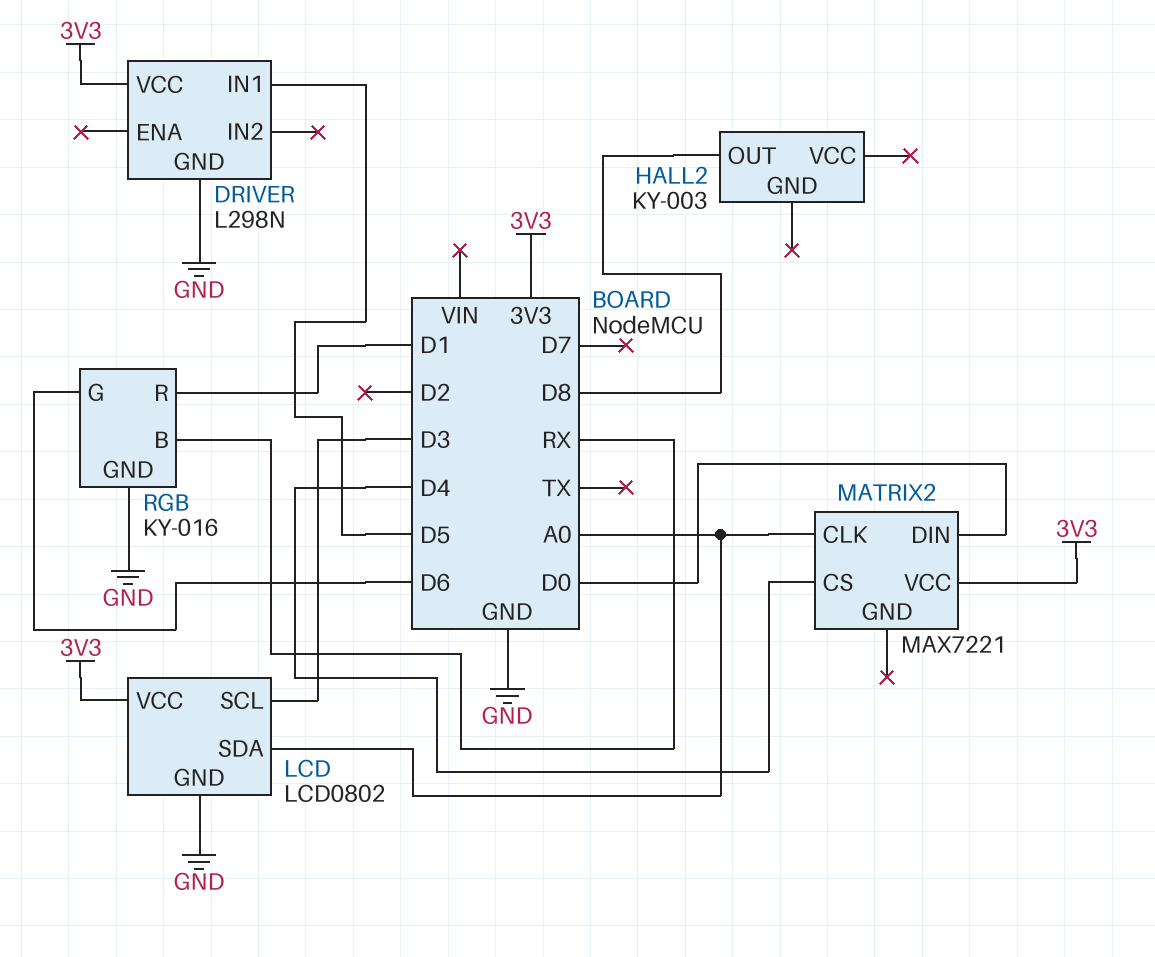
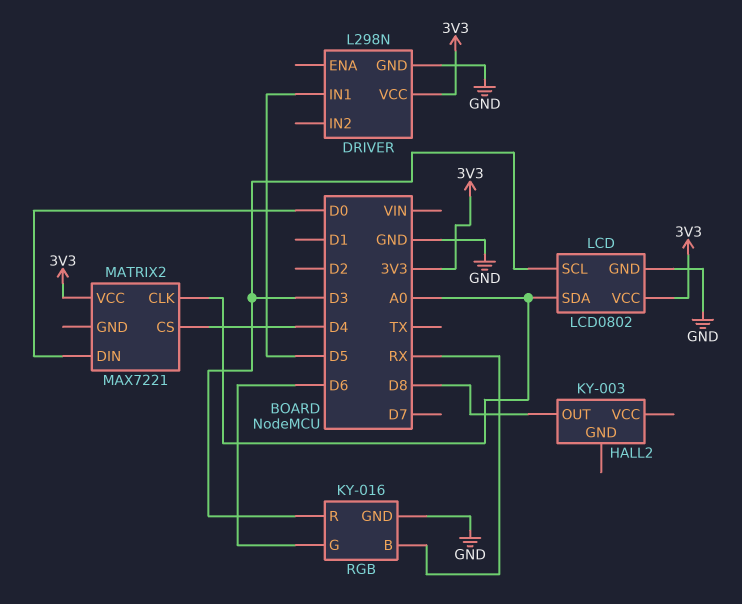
RGB pin R: D1 -> D3

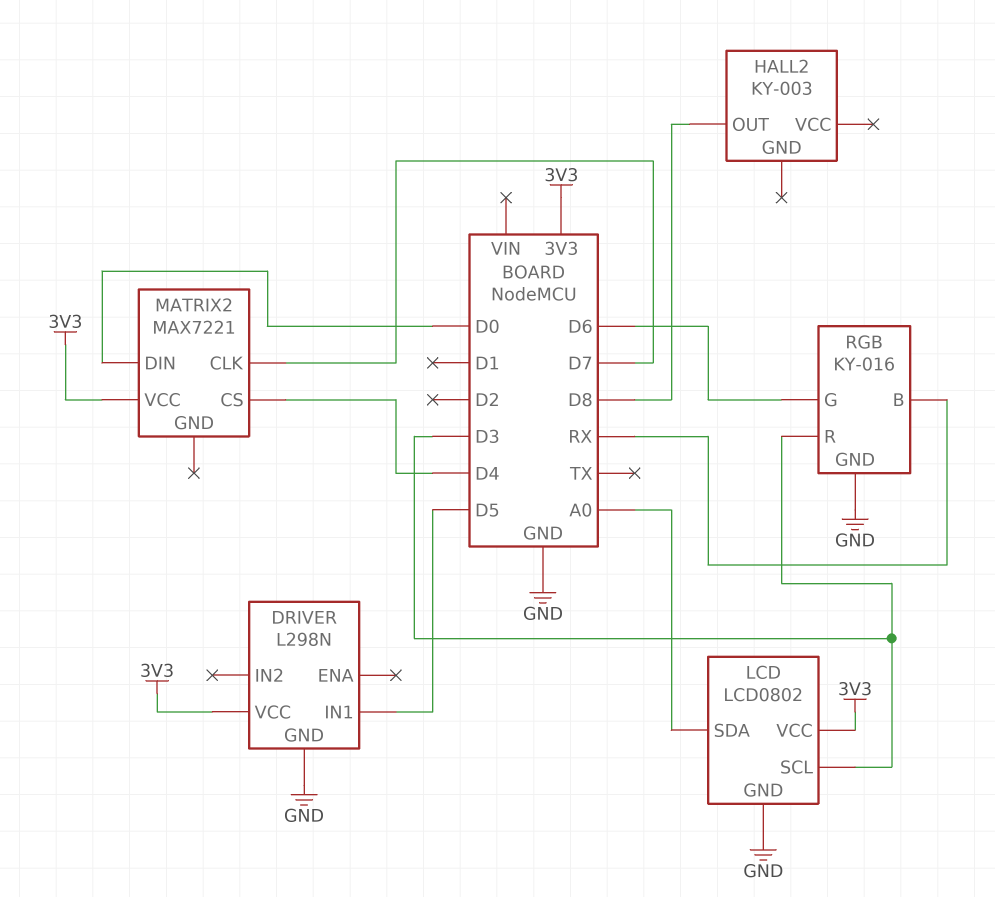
MATRIX2 pin CLK: A0 -> D7

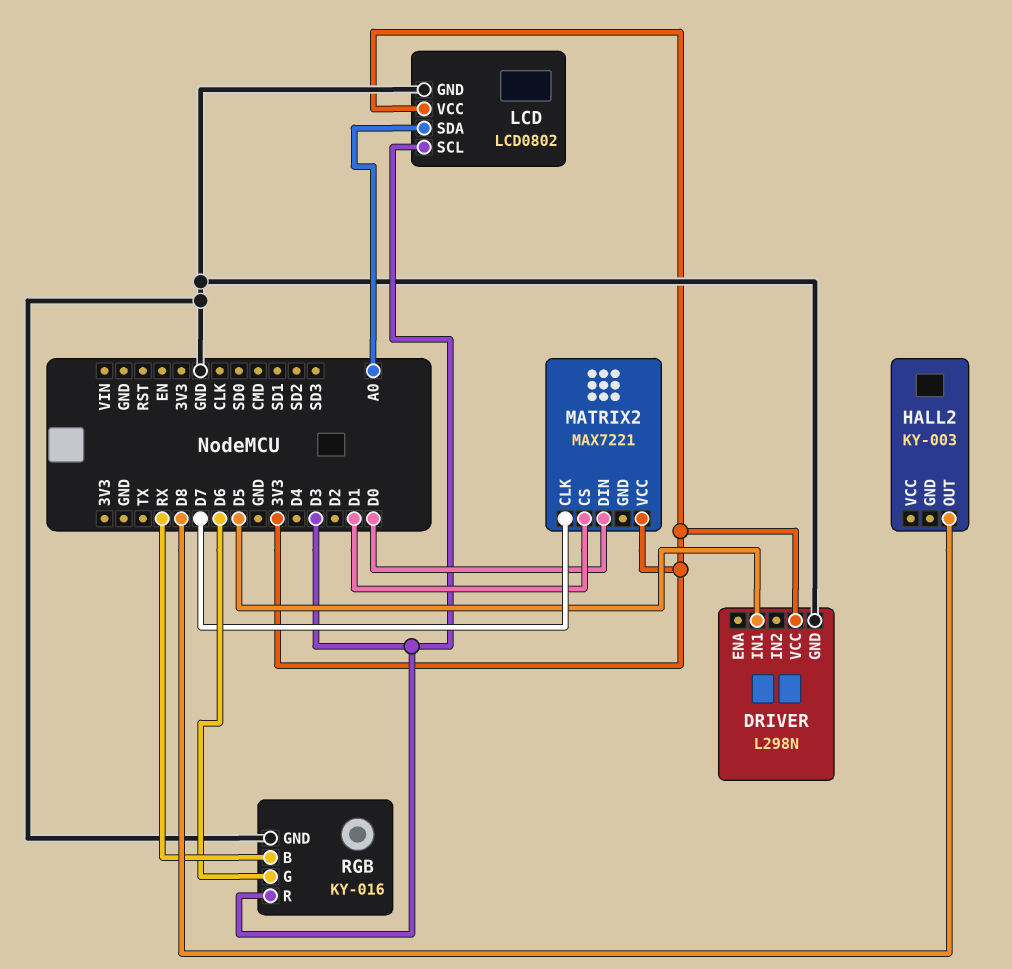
MATRIX2 pin CS: D4 -> D1

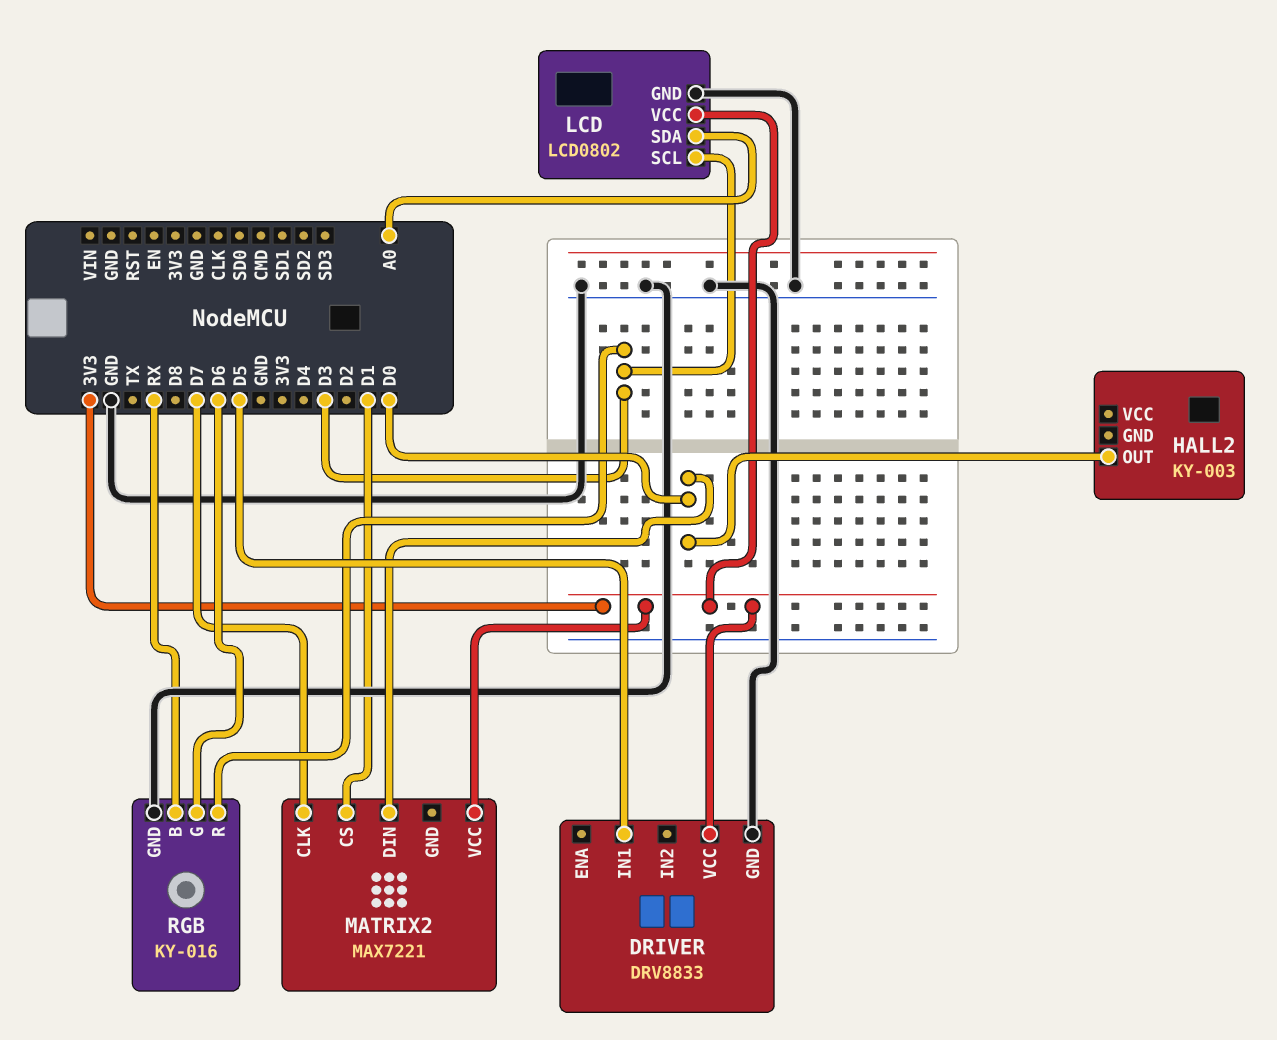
DRIVER: L298N -> DRV8833
HALL2 pin OUT: D8 -> D0

